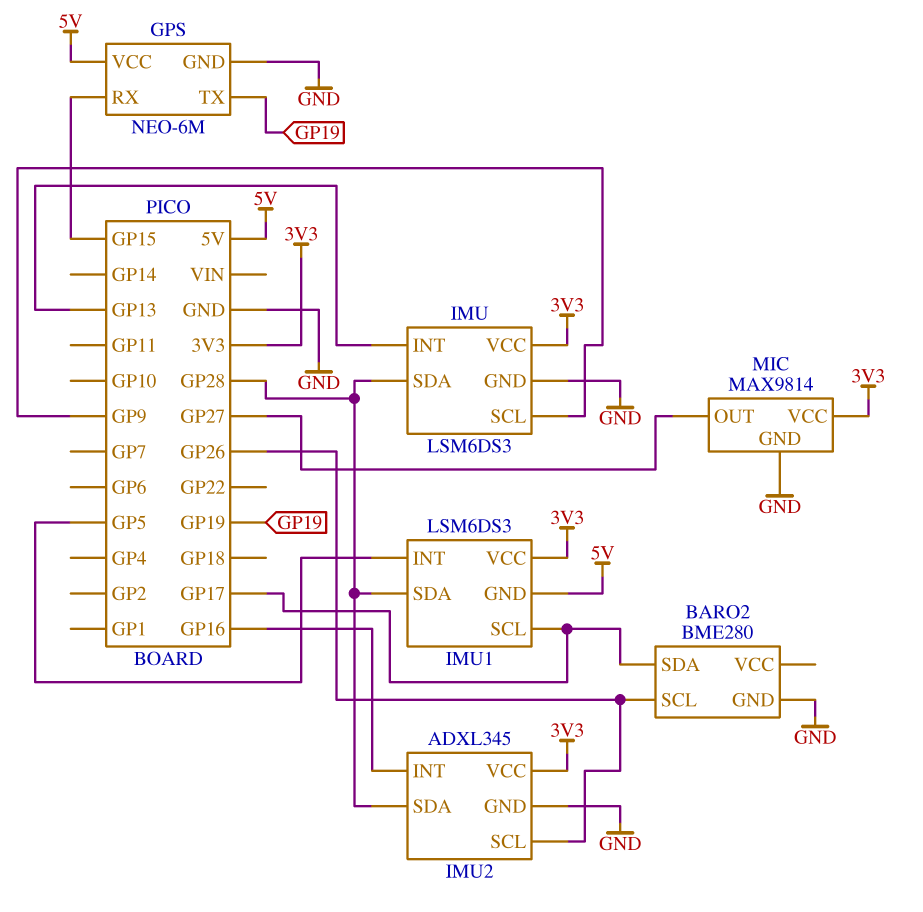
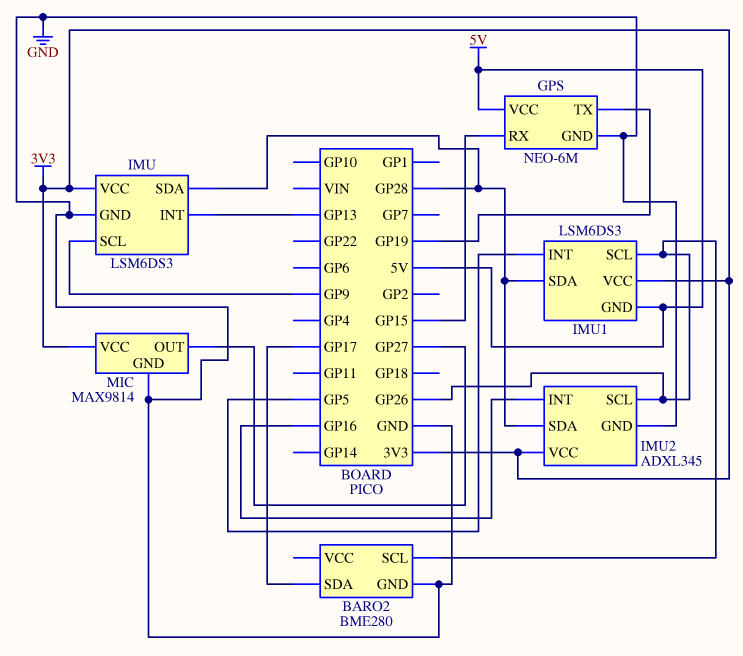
IMU1 pin SCL: GP17 -> GP26

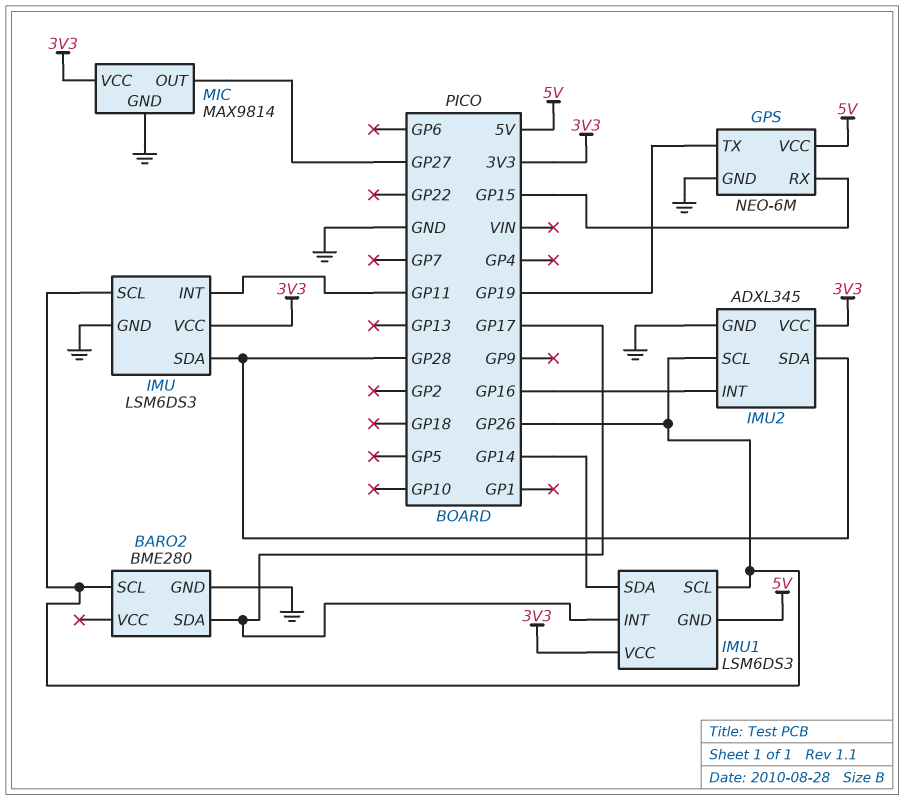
IMU pin INT: GP13 -> GP11
IMU pin SCL: GP9 -> GP26
IMU1 pin INT: GP5 -> GP17
IMU1 pin SDA: GP28 -> GP14

